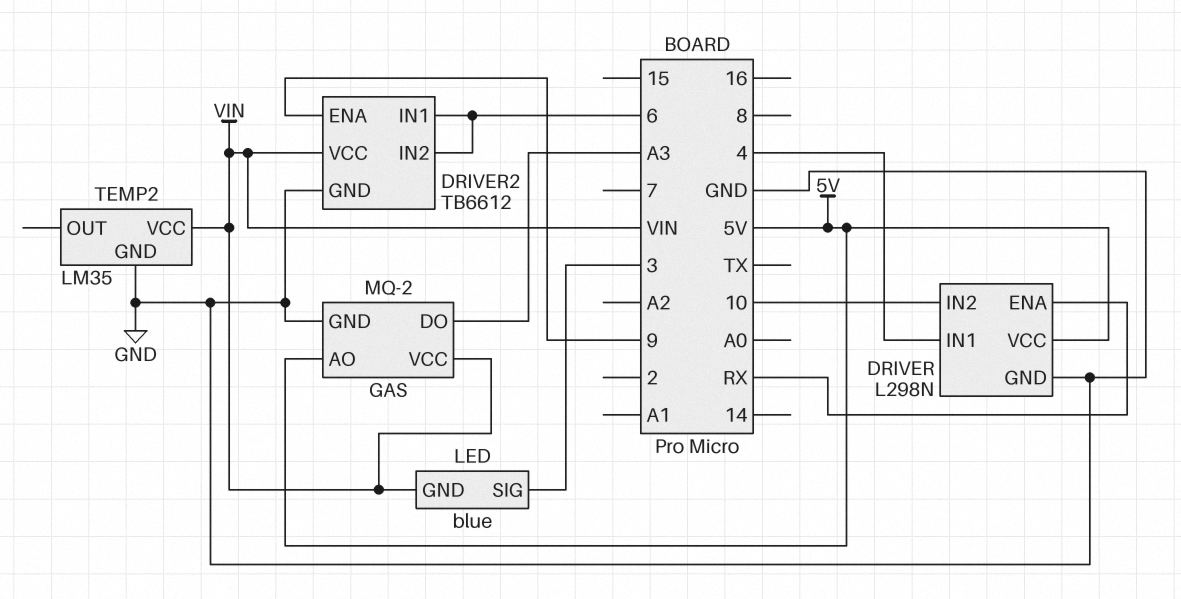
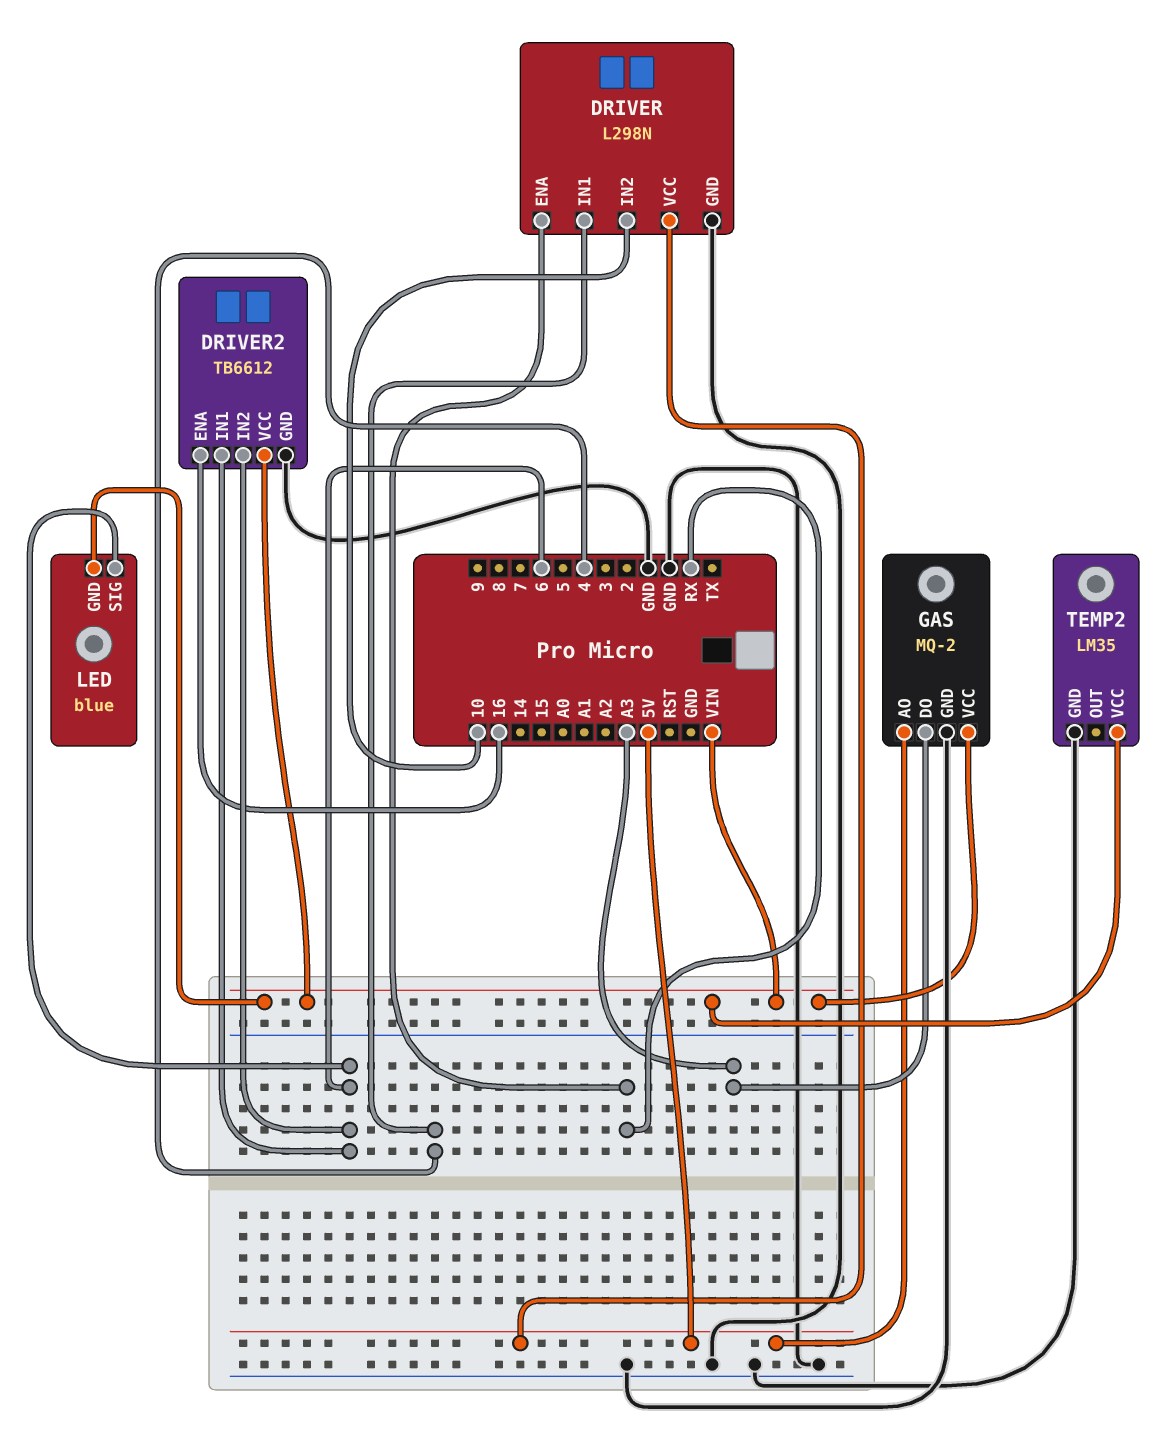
DRIVER2 pin ENA: 9 -> 16
LED pin SIG: 3 -> 6

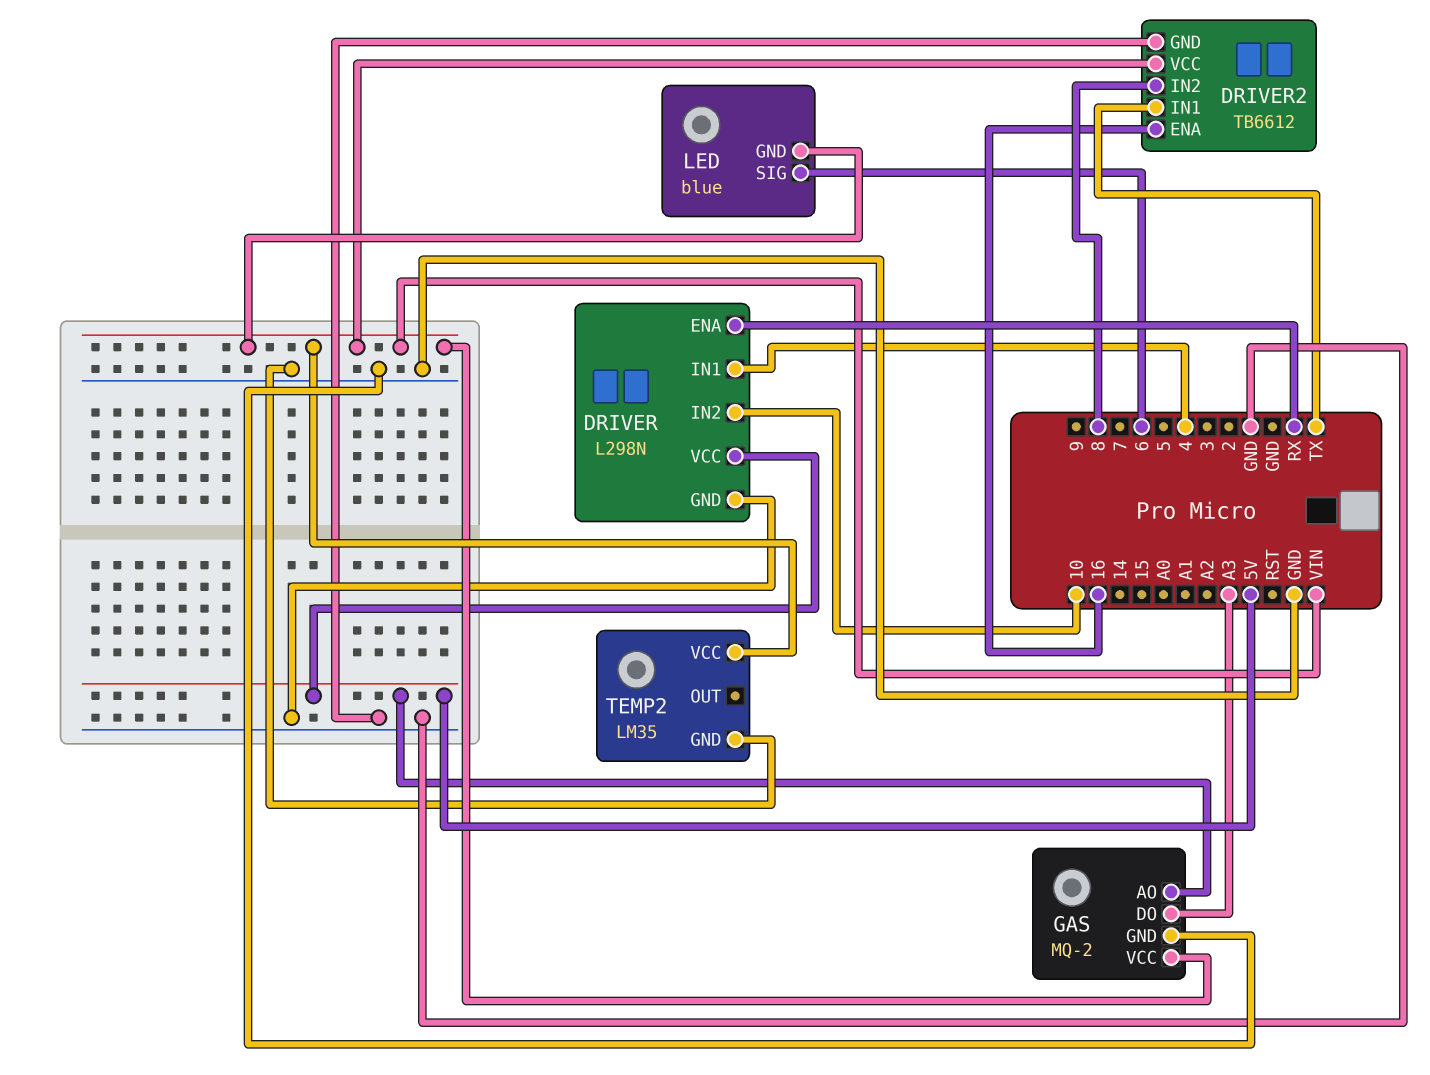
DRIVER2 pin IN1: 6 -> TX
DRIVER2 pin IN2: 6 -> 8

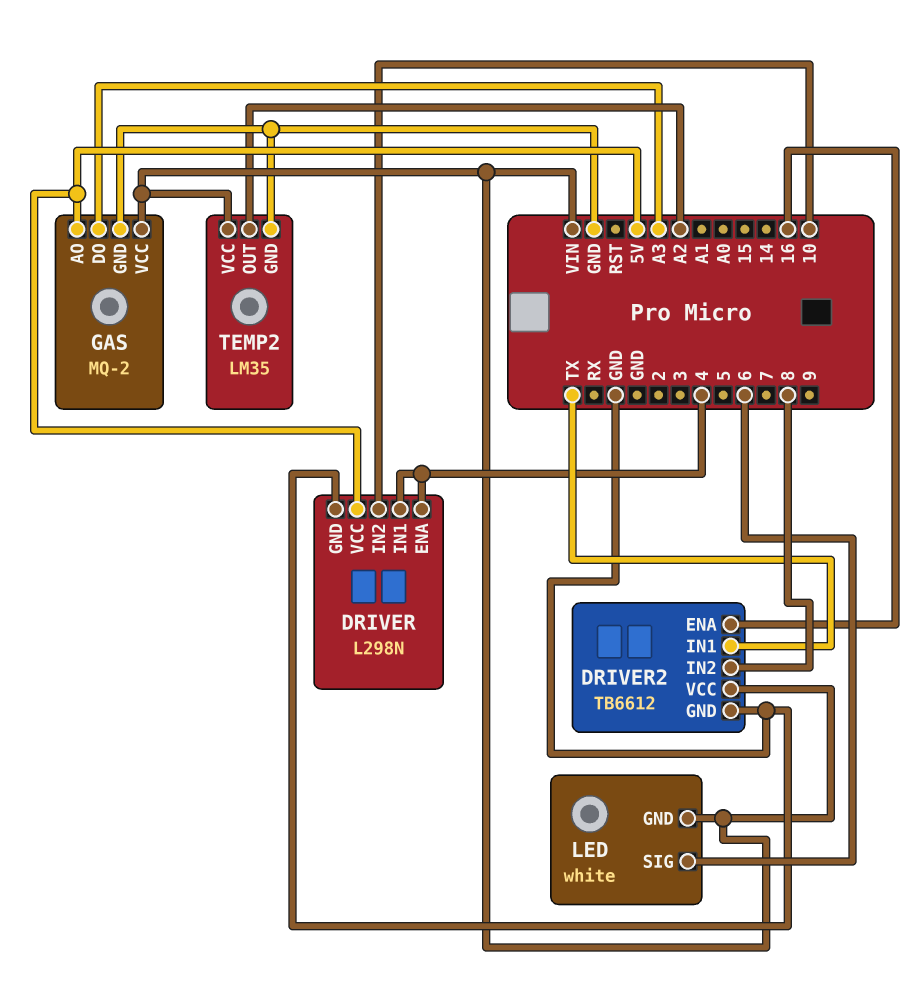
DRIVER pin ENA: RX -> 4
LED: blue -> white
TEMP2 pin OUT: none -> A2

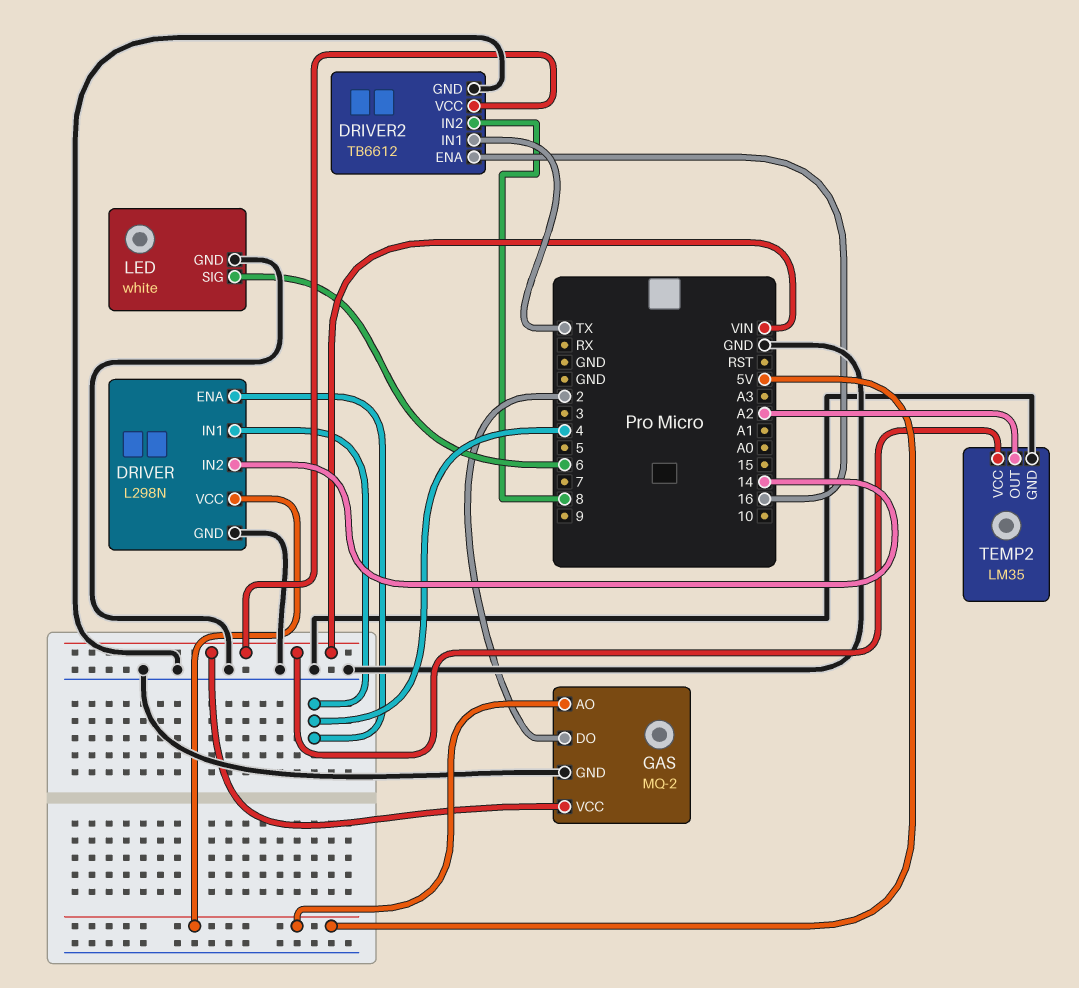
DRIVER pin IN2: 10 -> 14
GAS pin DO: A3 -> 2
LED pin GND: VIN -> GND

